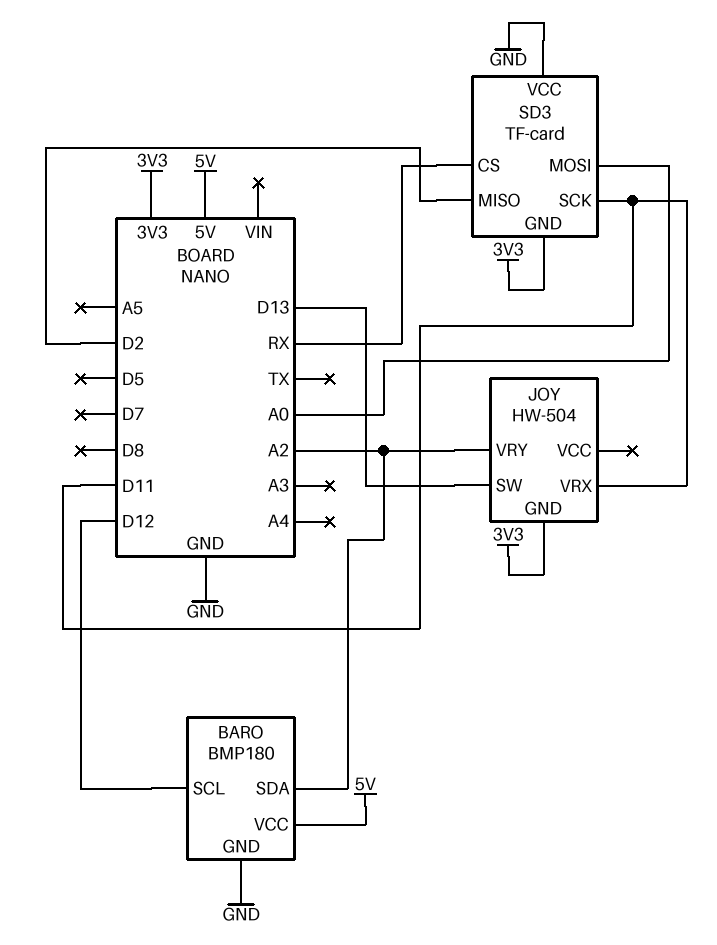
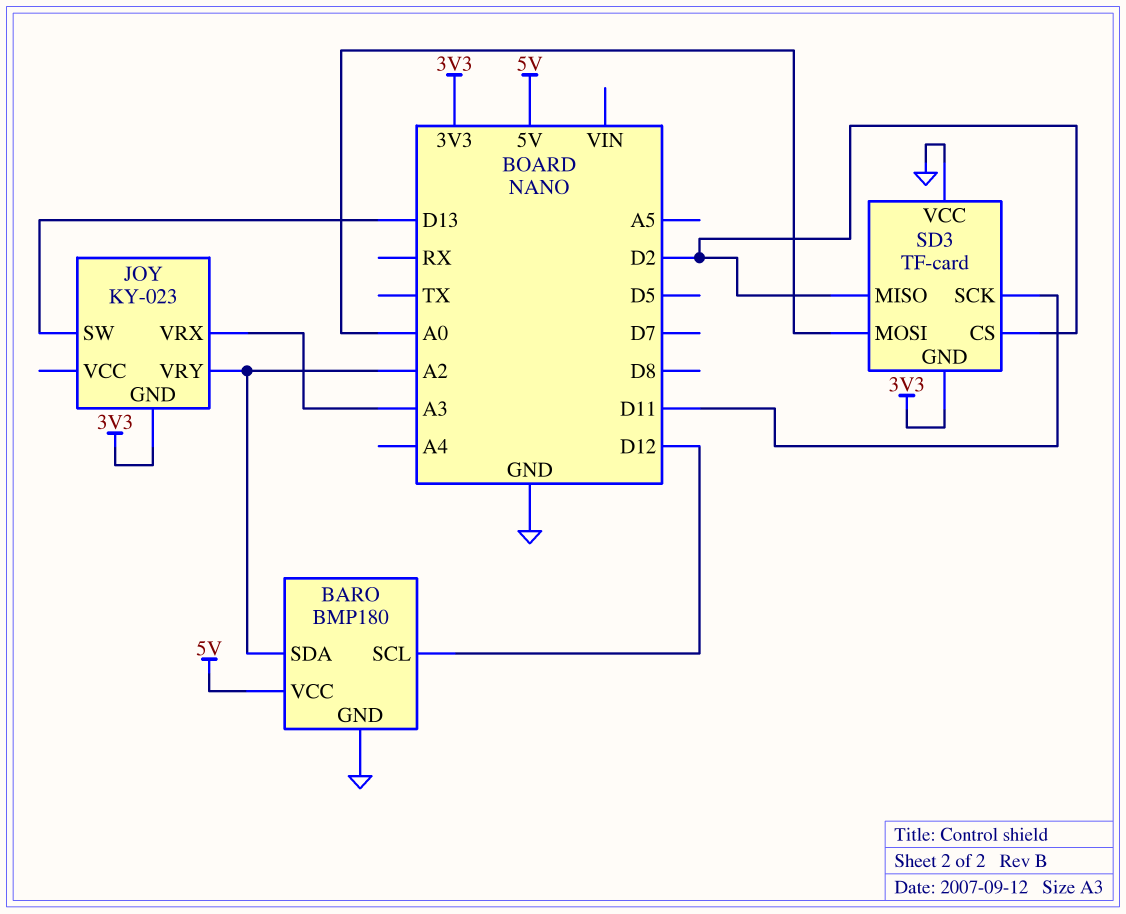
JOY: HW-504 -> KY-023
JOY pin VRX: D11 -> A3
SD3 pin CS: RX -> D2

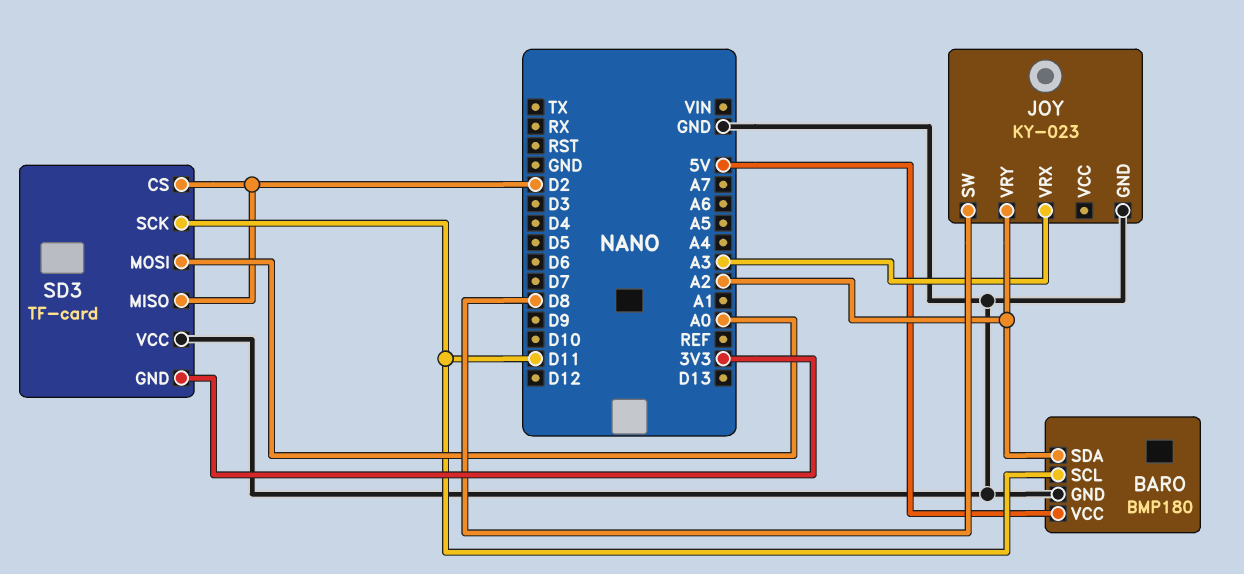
BARO pin SCL: D12 -> D11
JOY pin GND: 3V3 -> GND
JOY pin SW: D13 -> D8

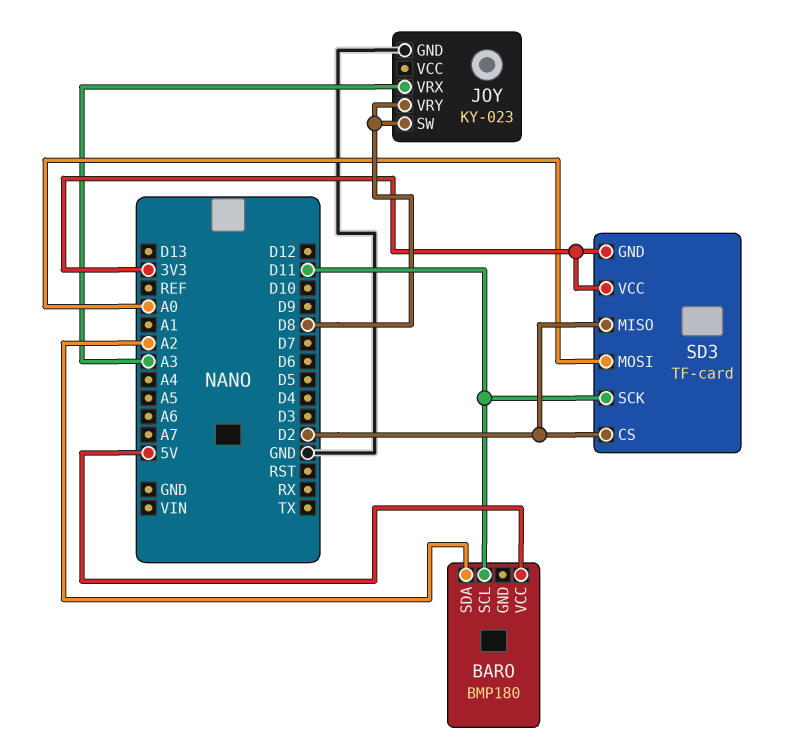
BARO pin GND: GND -> none
JOY pin VRY: A2 -> D8
SD3 pin VCC: GND -> 3V3

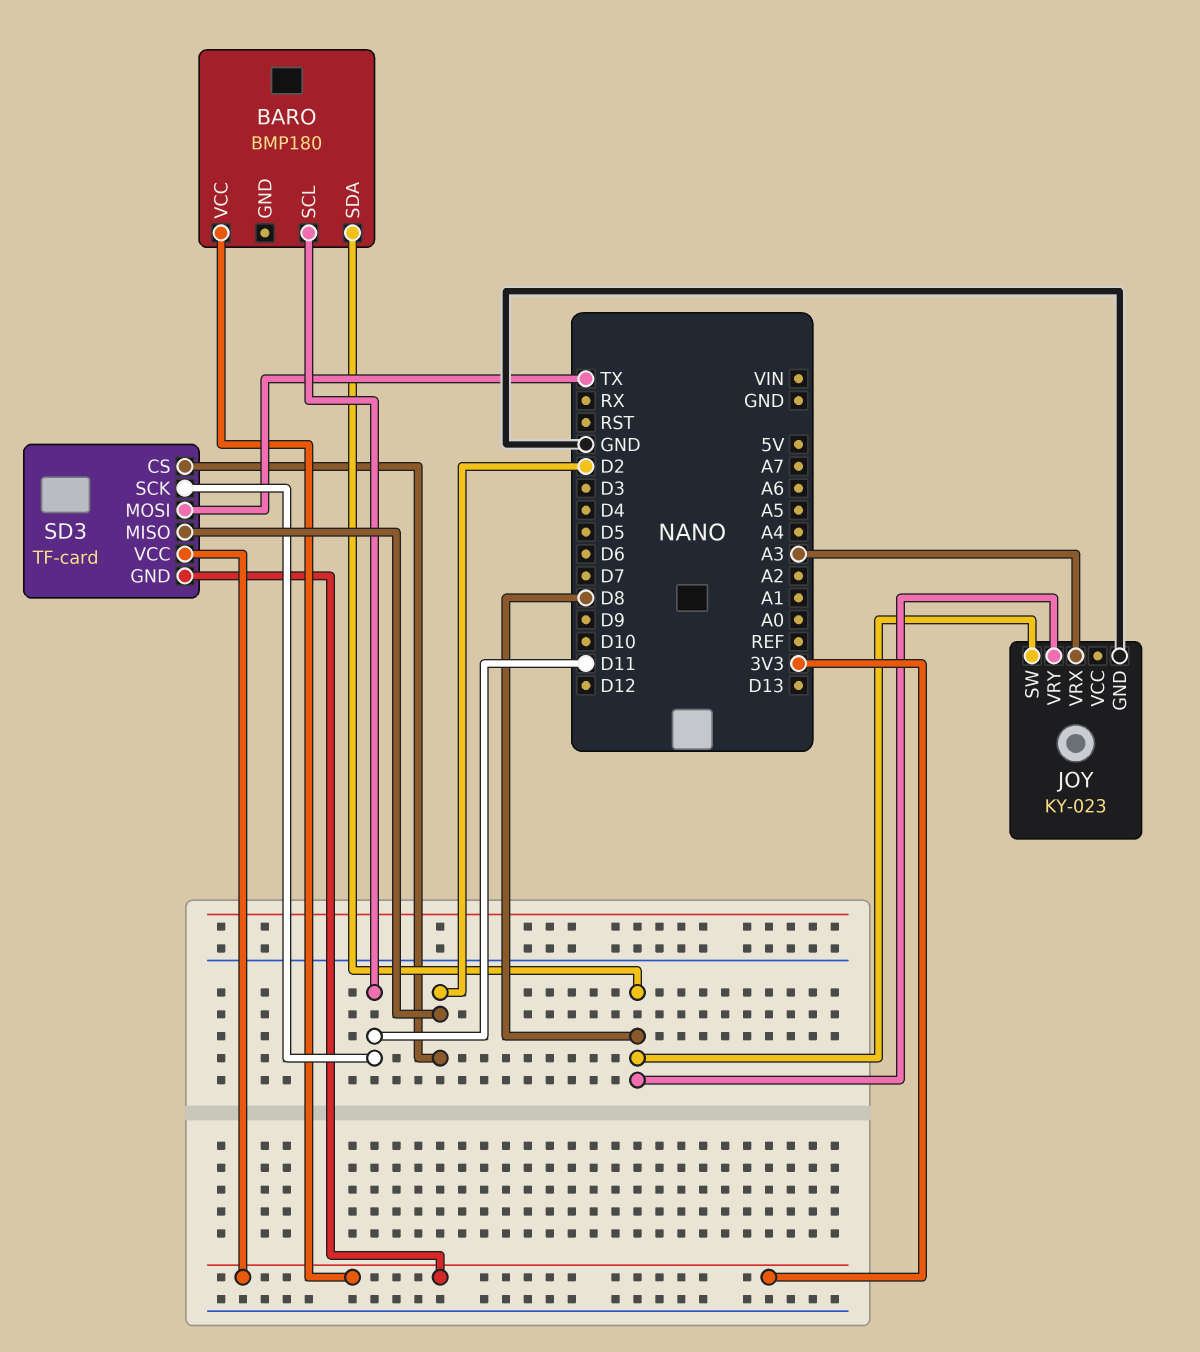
BARO pin SDA: A2 -> D8
BARO pin VCC: 5V -> 3V3
SD3 pin MOSI: A0 -> TX

